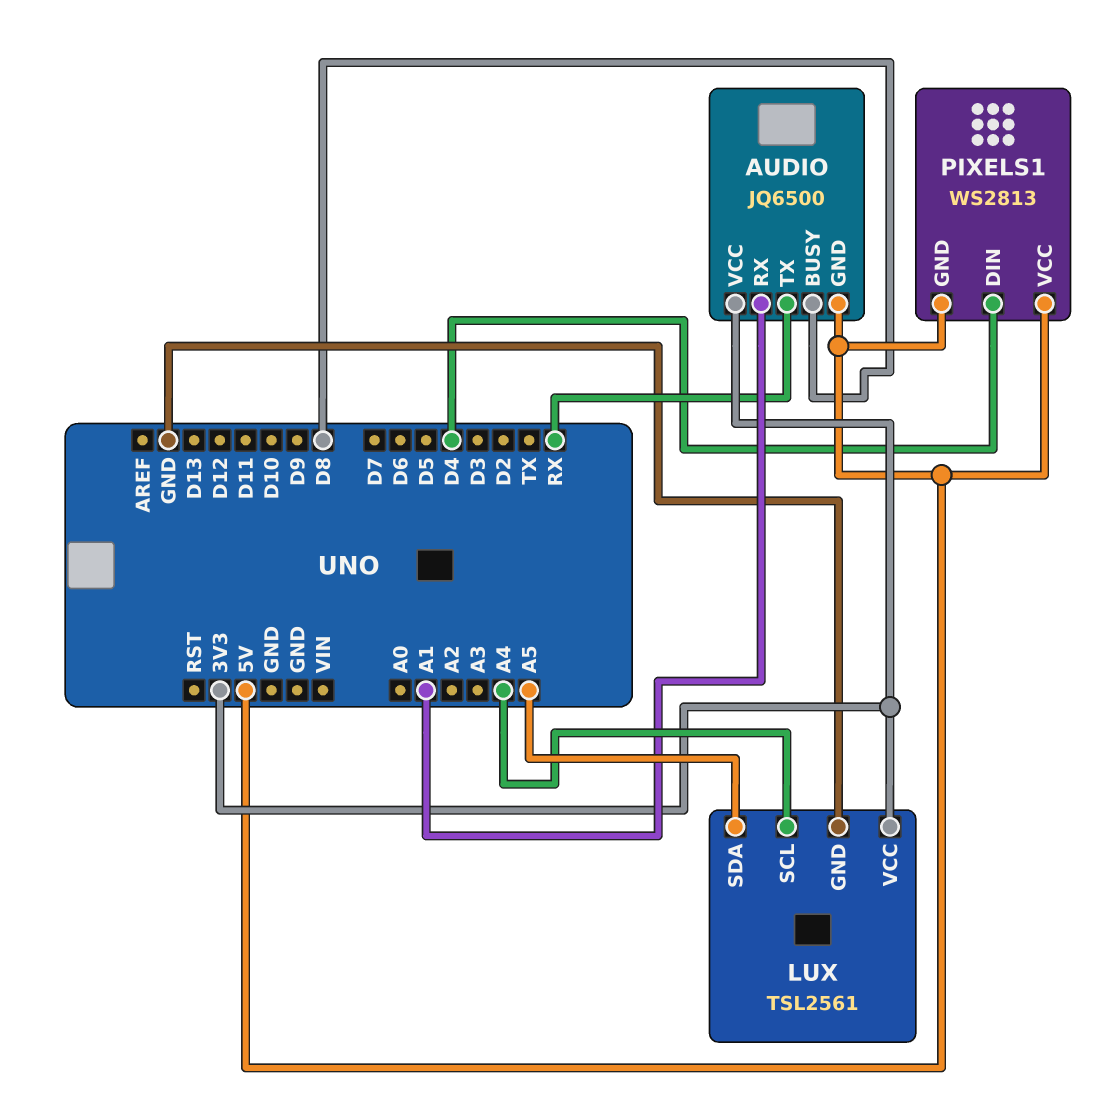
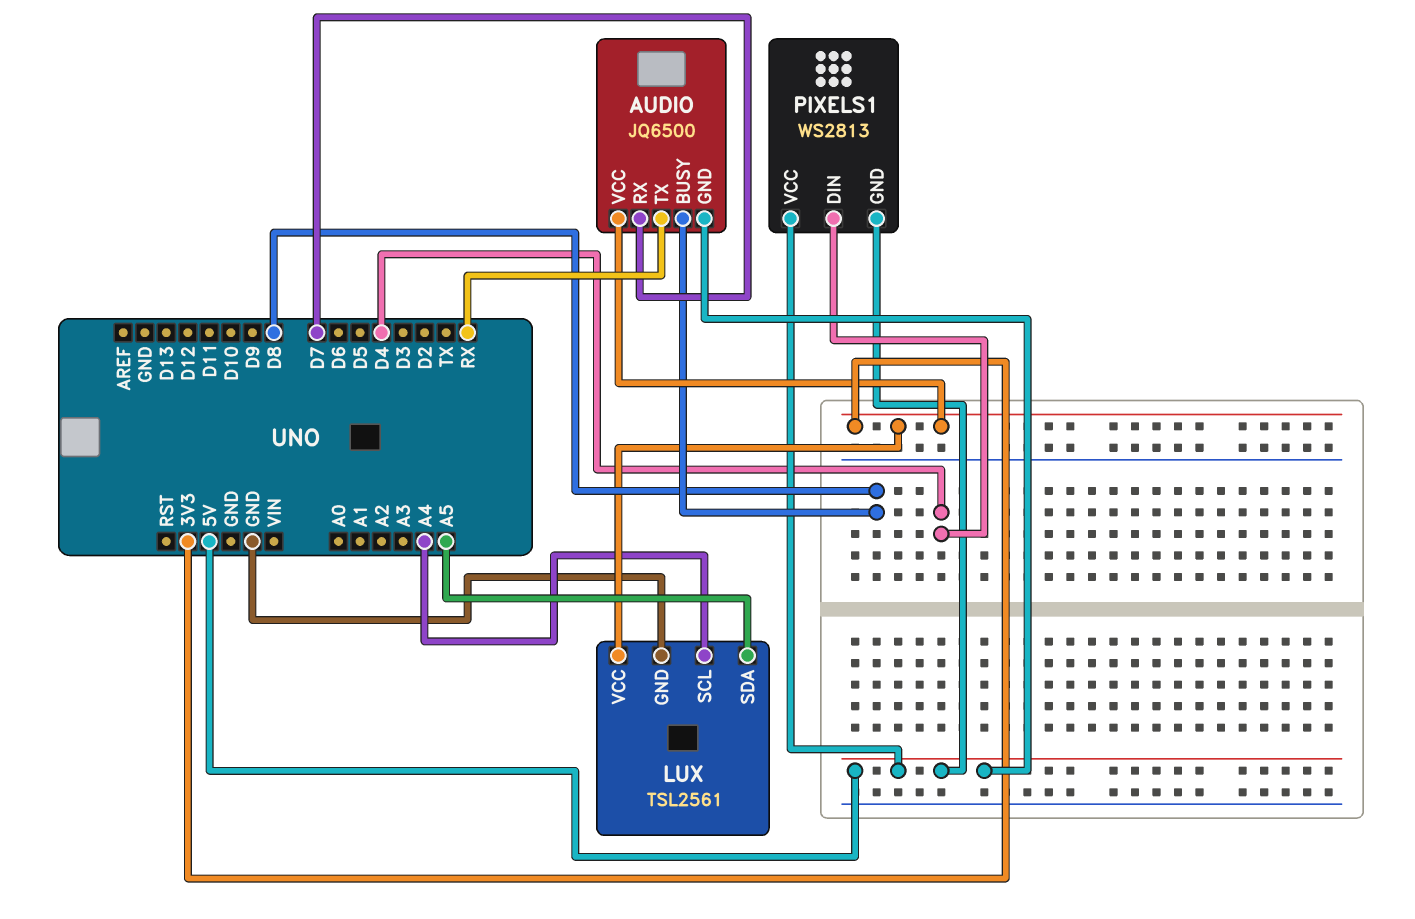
AUDIO pin RX: A1 -> D7

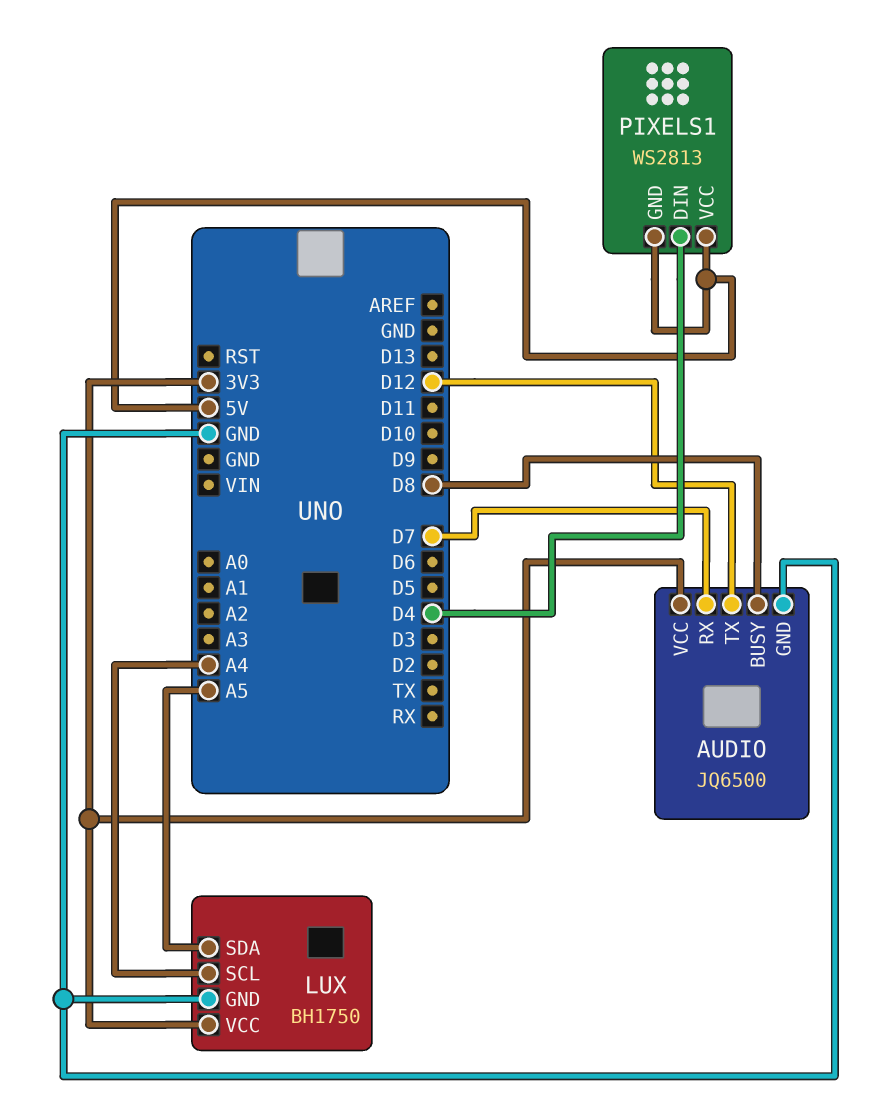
AUDIO pin GND: 5V -> GND
AUDIO pin TX: RX -> D12
LUX: TSL2561 -> BH1750

